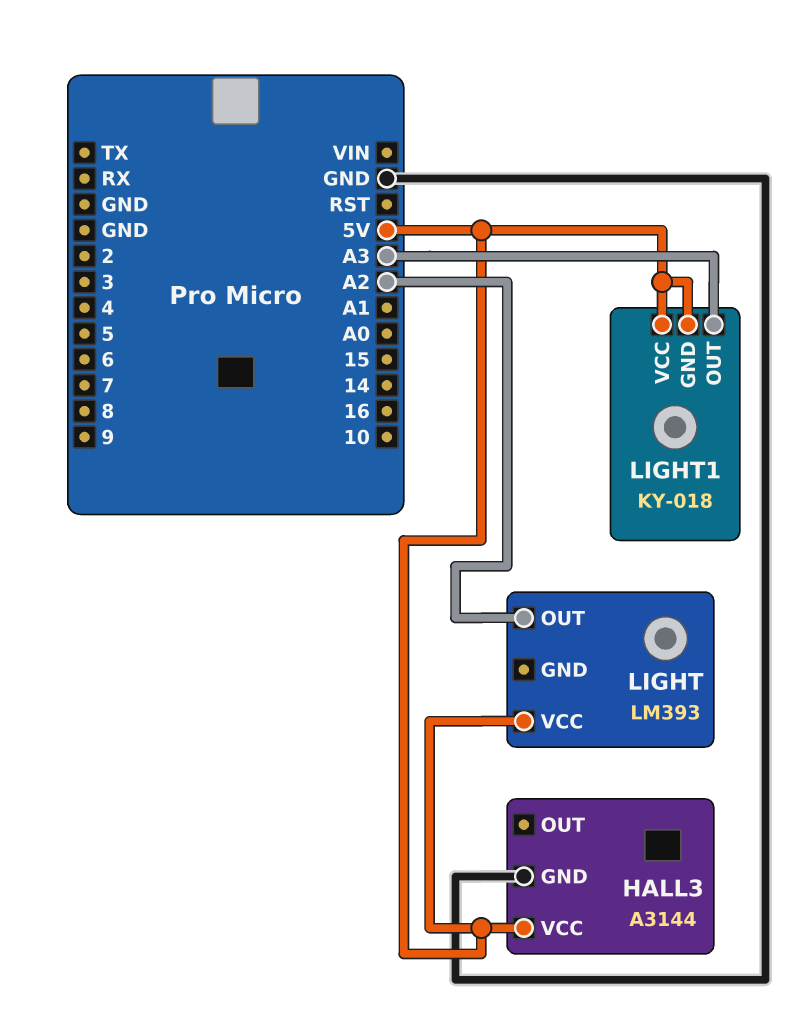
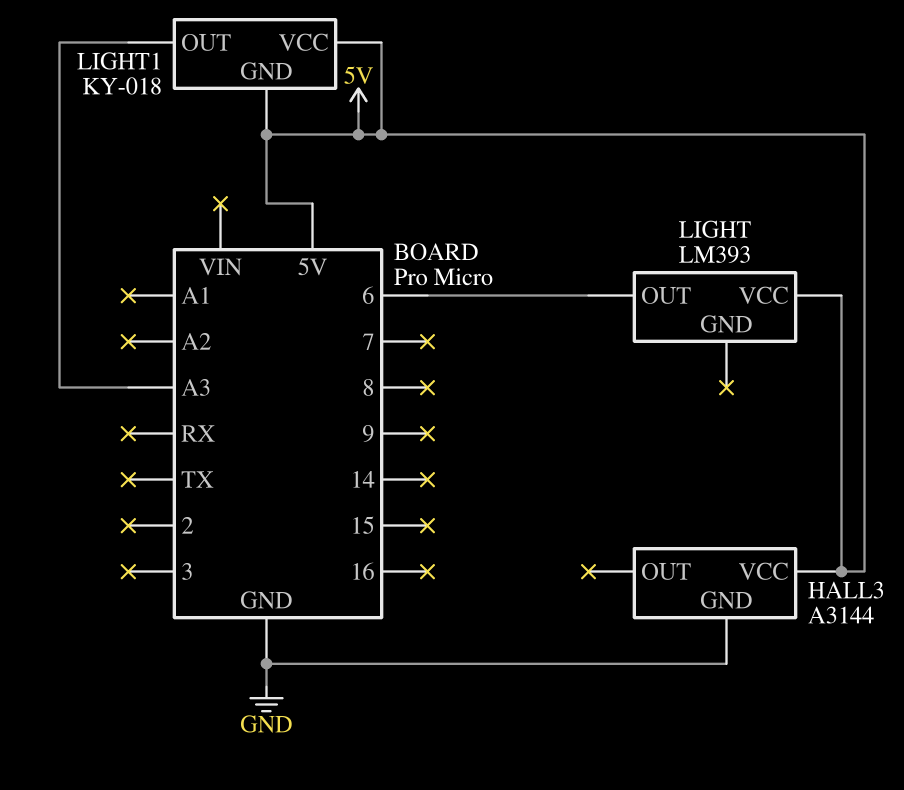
LIGHT pin OUT: A2 -> 6

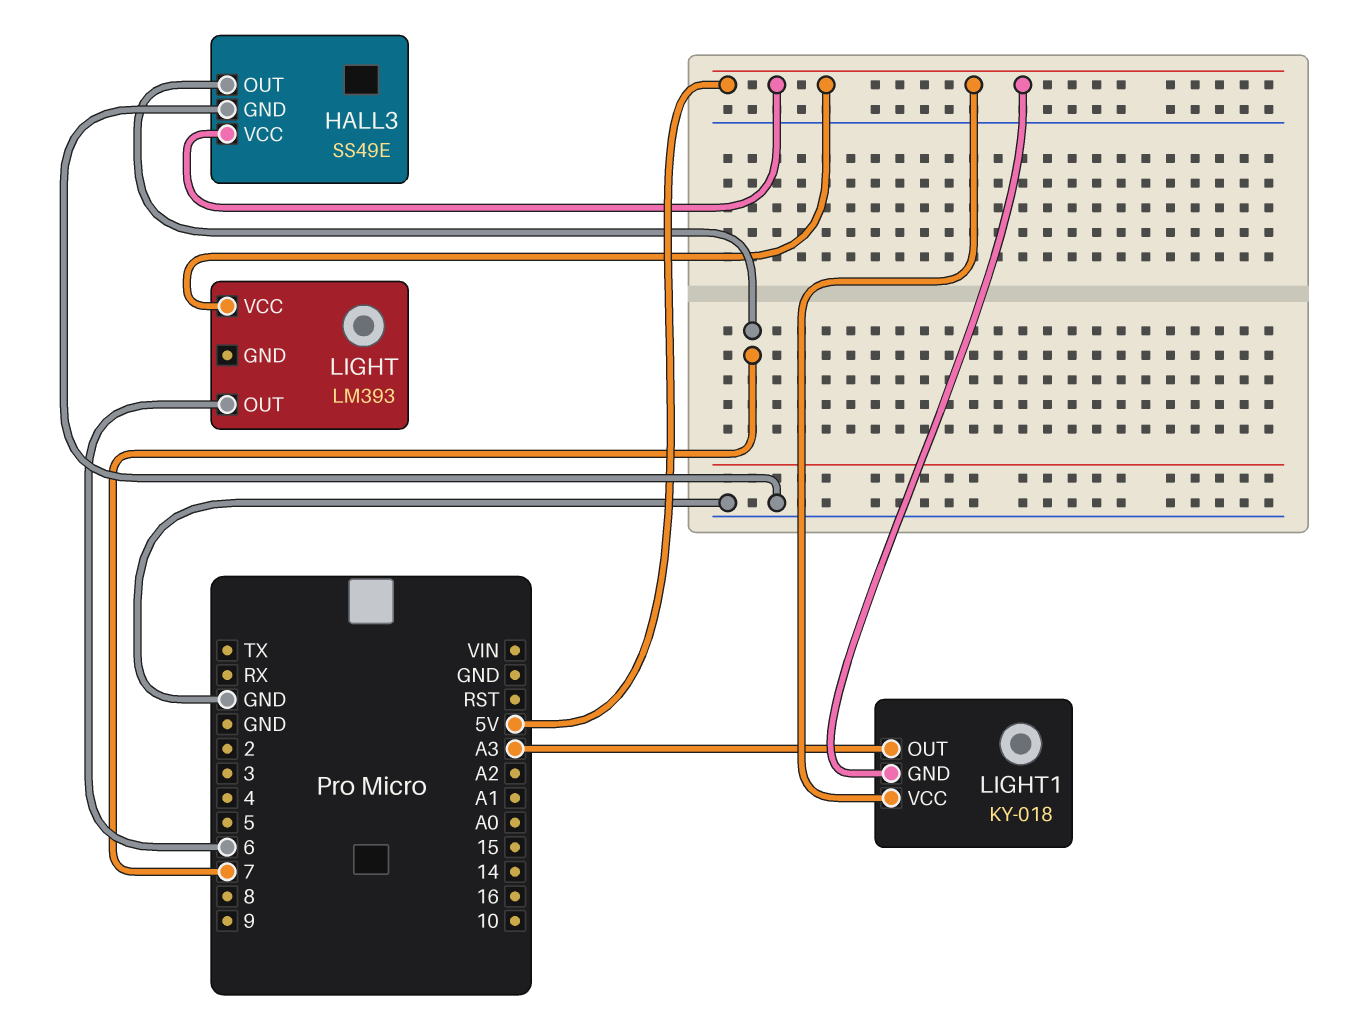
HALL3: A3144 -> SS49E
HALL3 pin OUT: none -> 7

